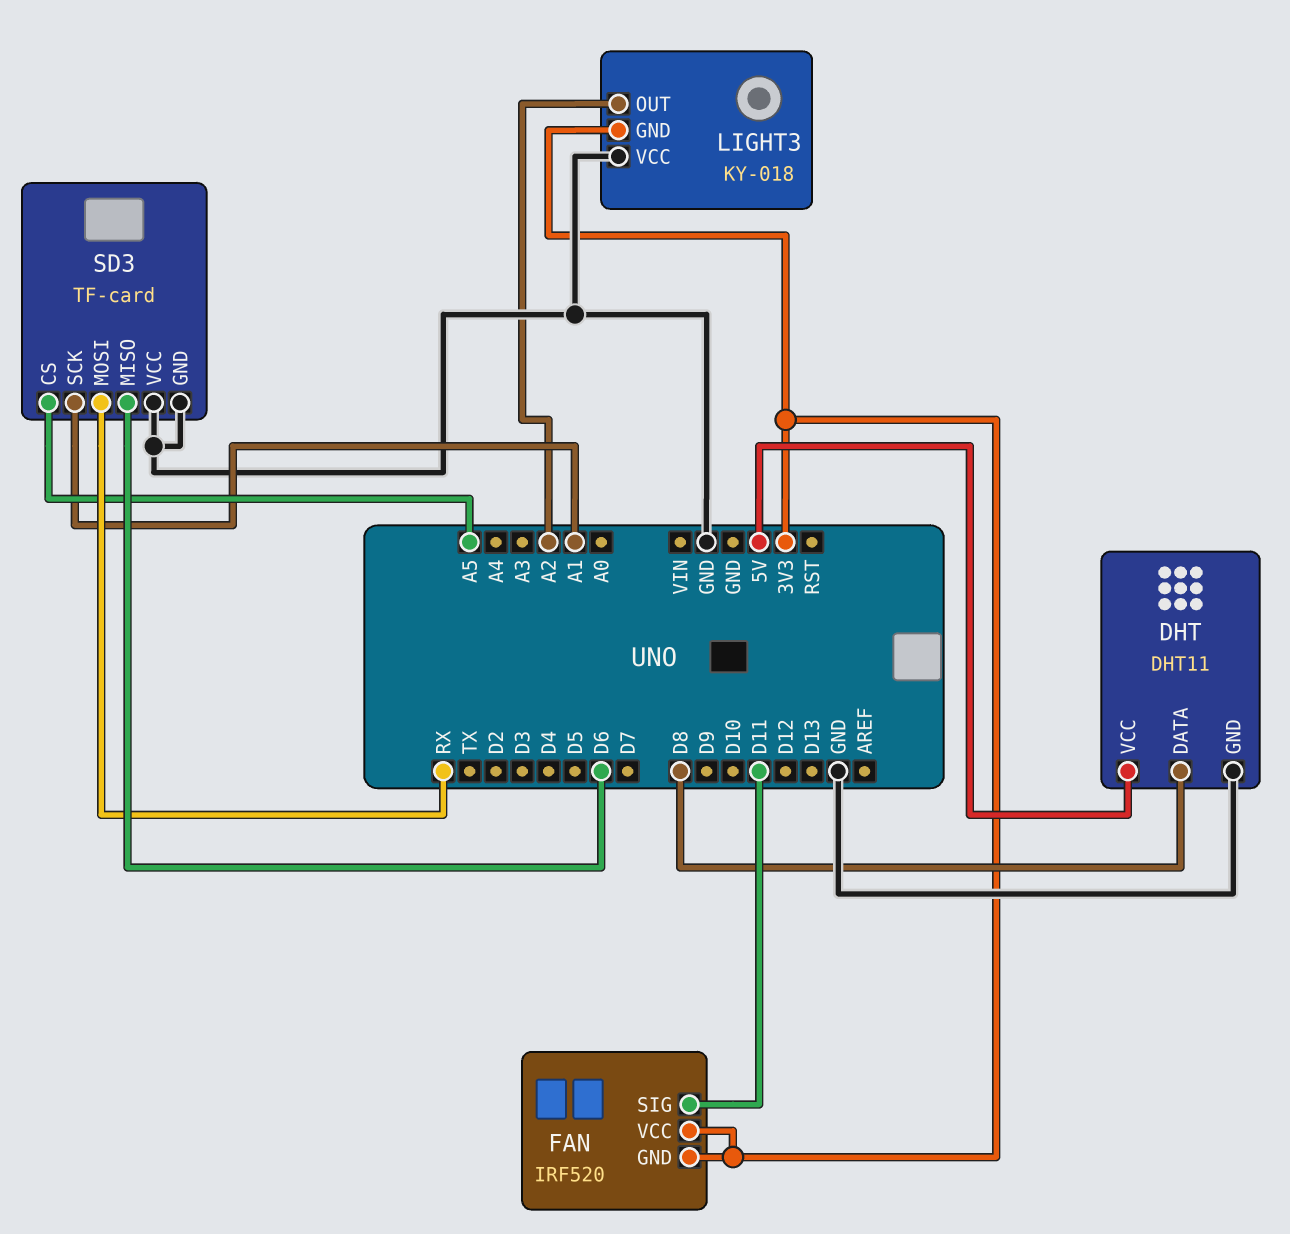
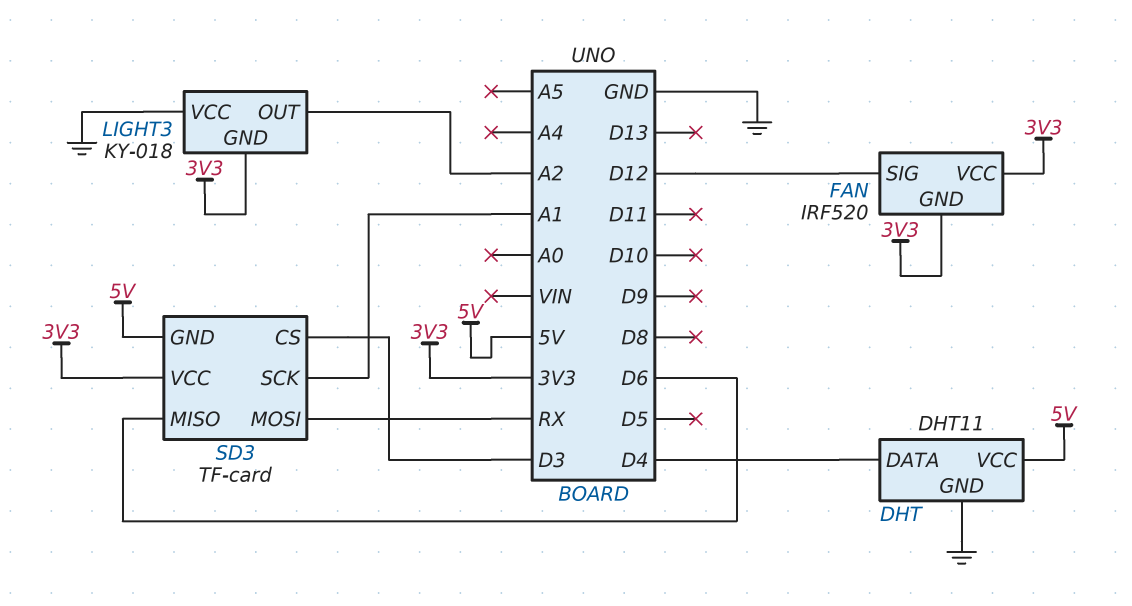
DHT pin DATA: D8 -> D4
FAN pin SIG: D11 -> D12
SD3 pin CS: A5 -> D3
SD3 pin GND: GND -> 5V
SD3 pin VCC: GND -> 3V3

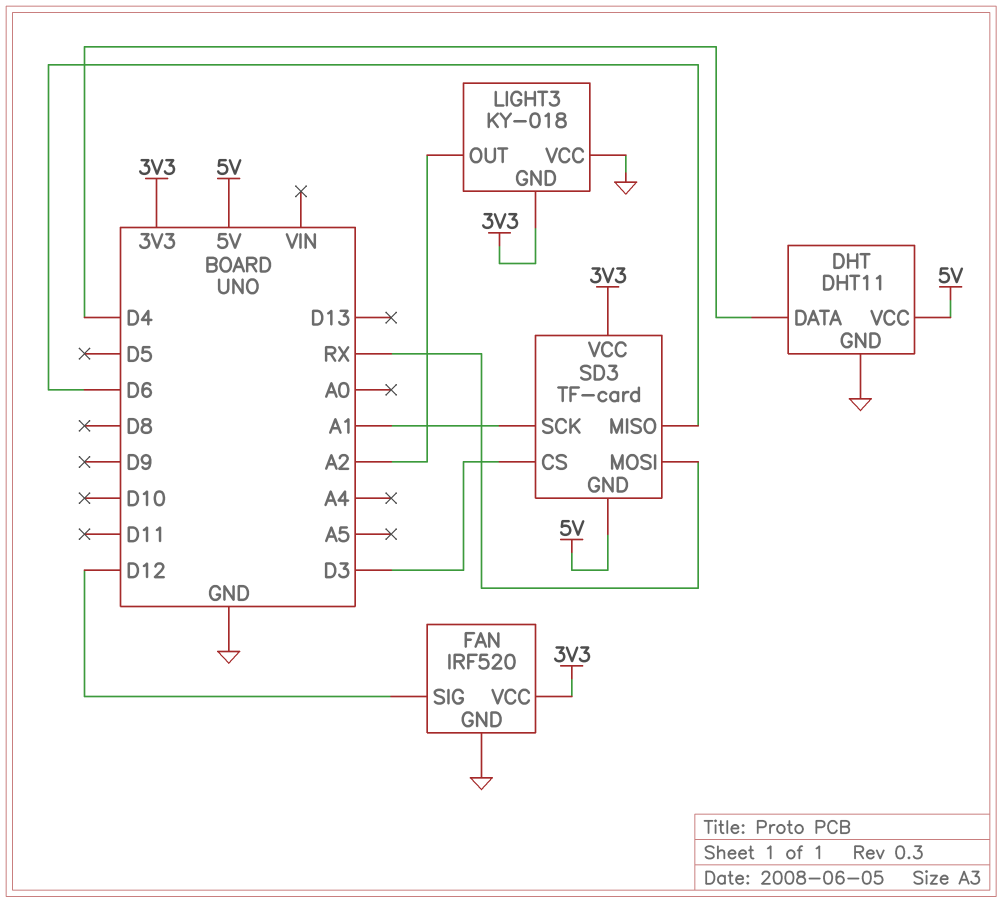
FAN pin GND: 3V3 -> GND

